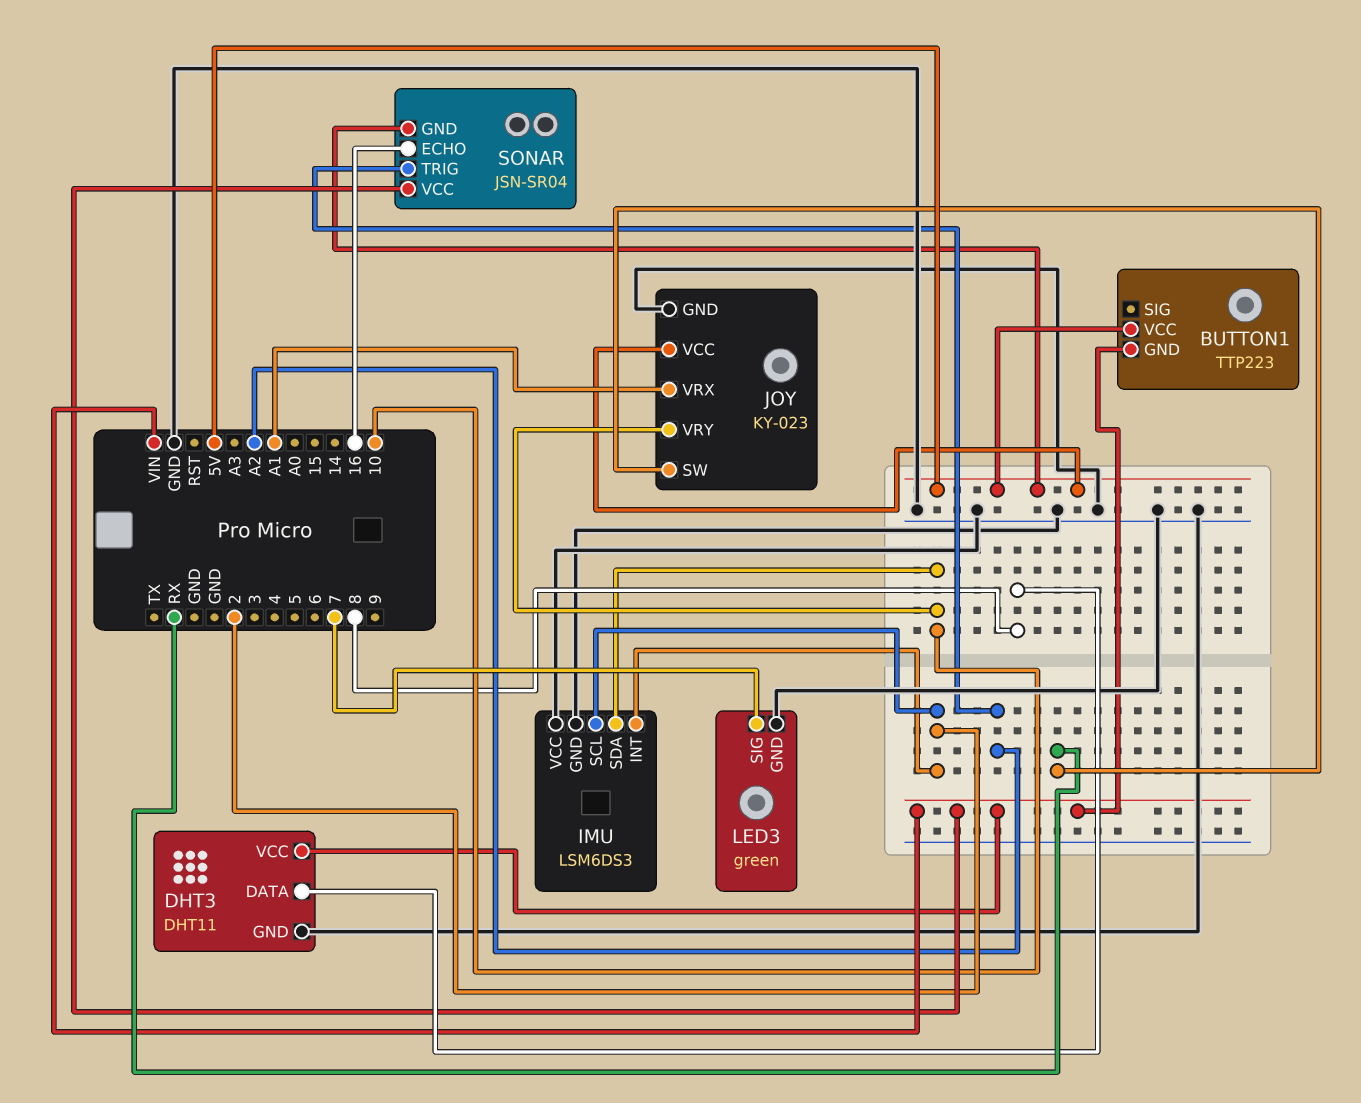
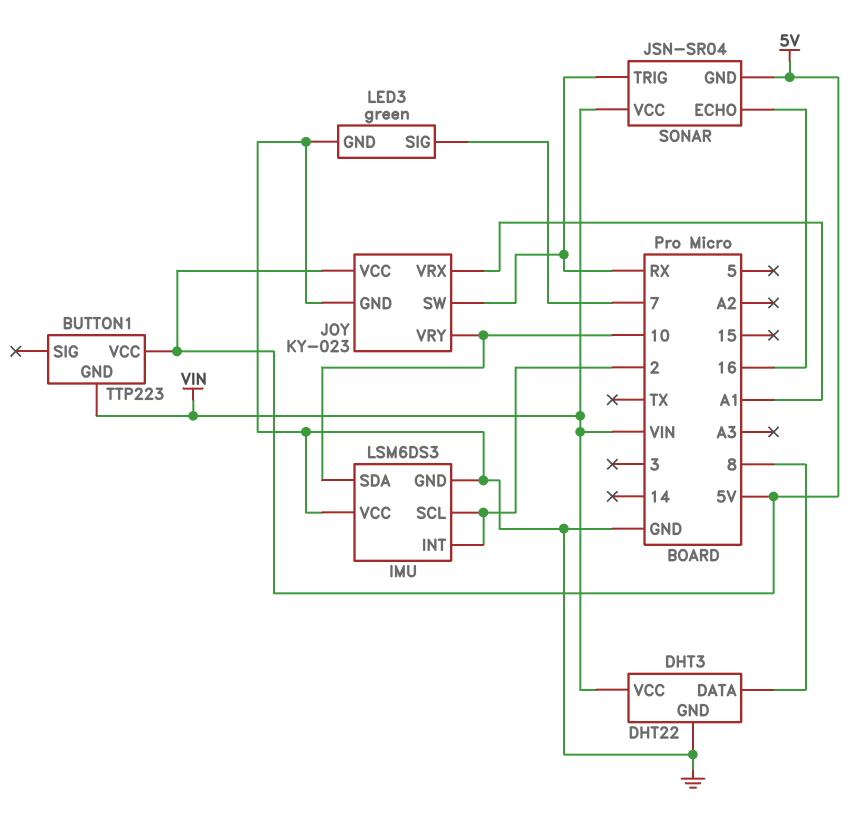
DHT3: DHT11 -> DHT22
SONAR pin TRIG: A2 -> RX

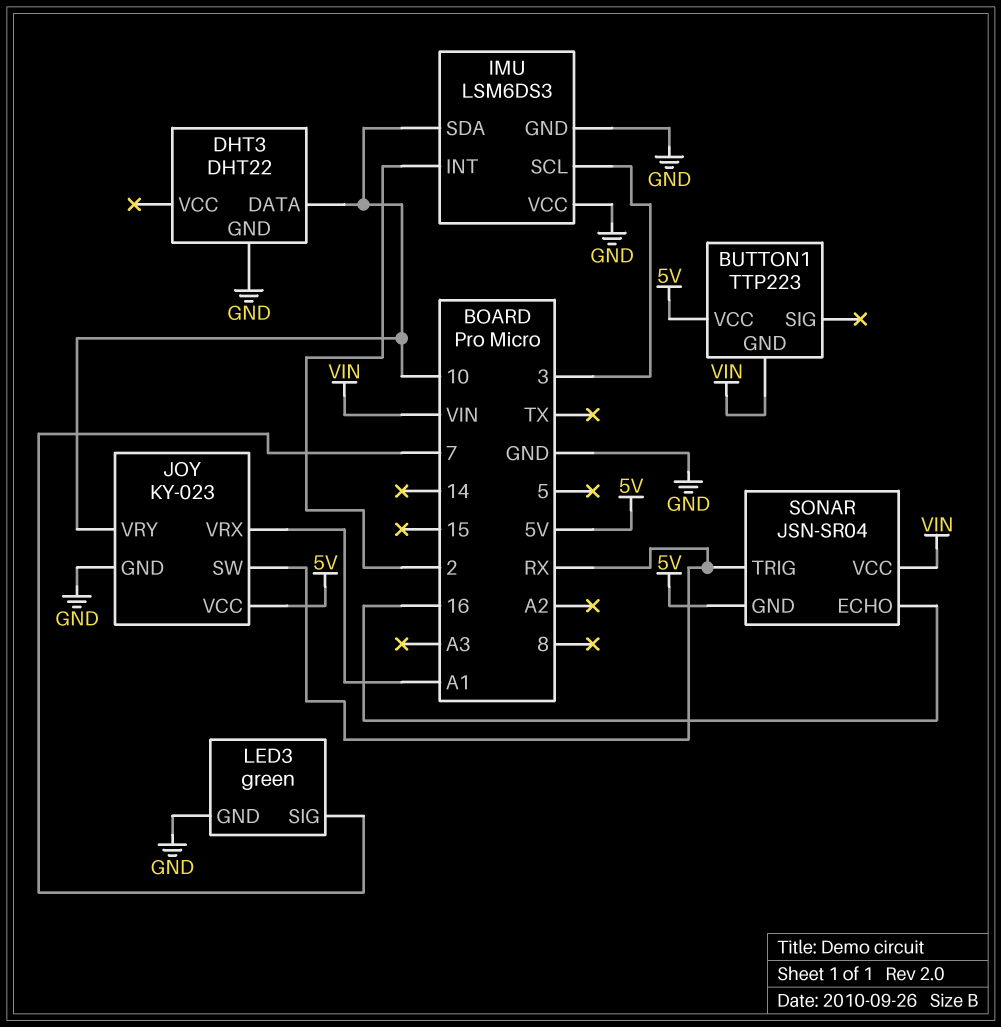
DHT3 pin DATA: 8 -> 10
DHT3 pin VCC: VIN -> none
IMU pin SCL: 2 -> 3

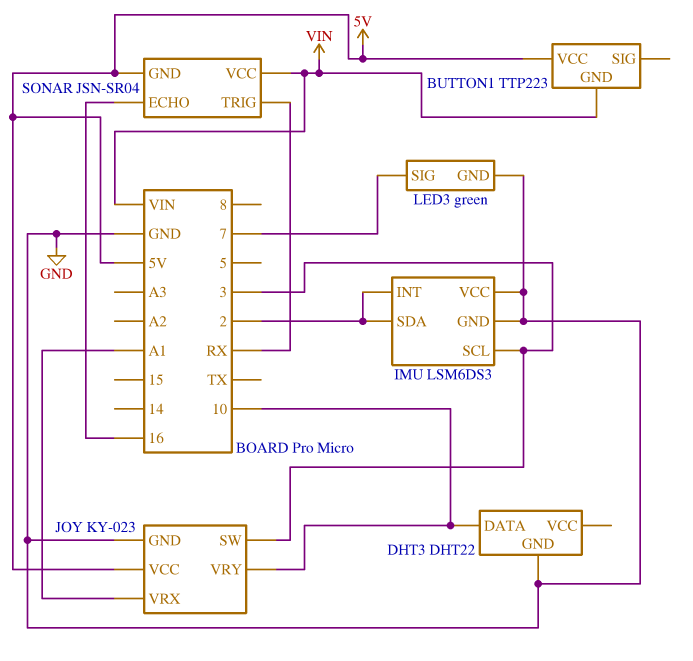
IMU pin SDA: 10 -> 2
JOY pin SW: RX -> 3

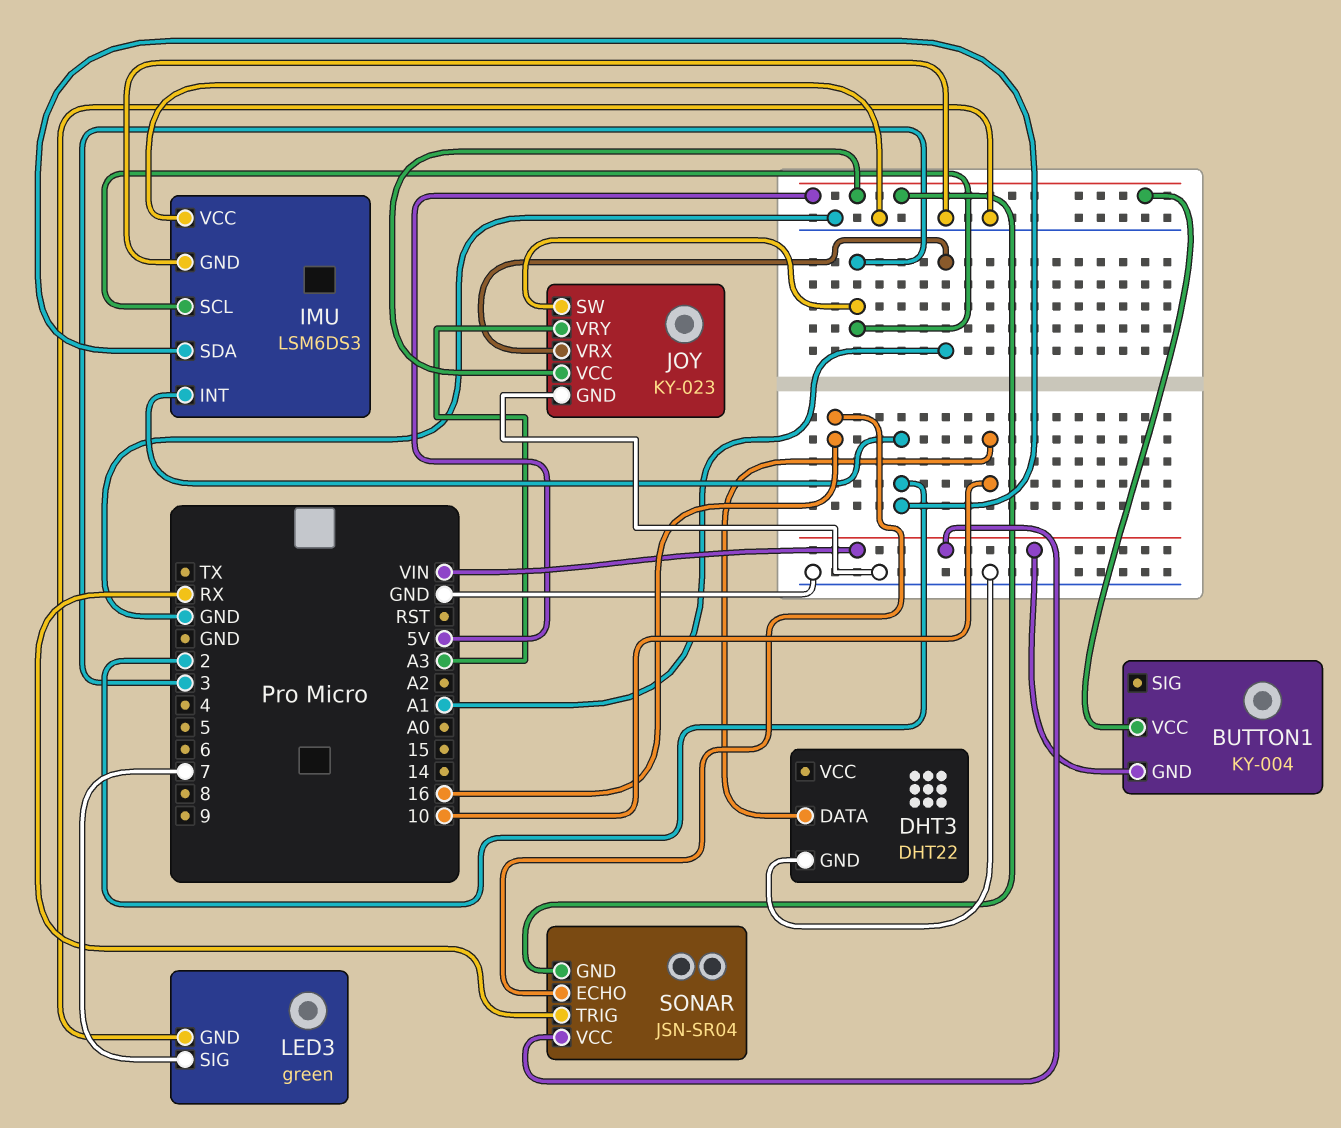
BUTTON1: TTP223 -> KY-004
JOY pin VRY: 10 -> A3

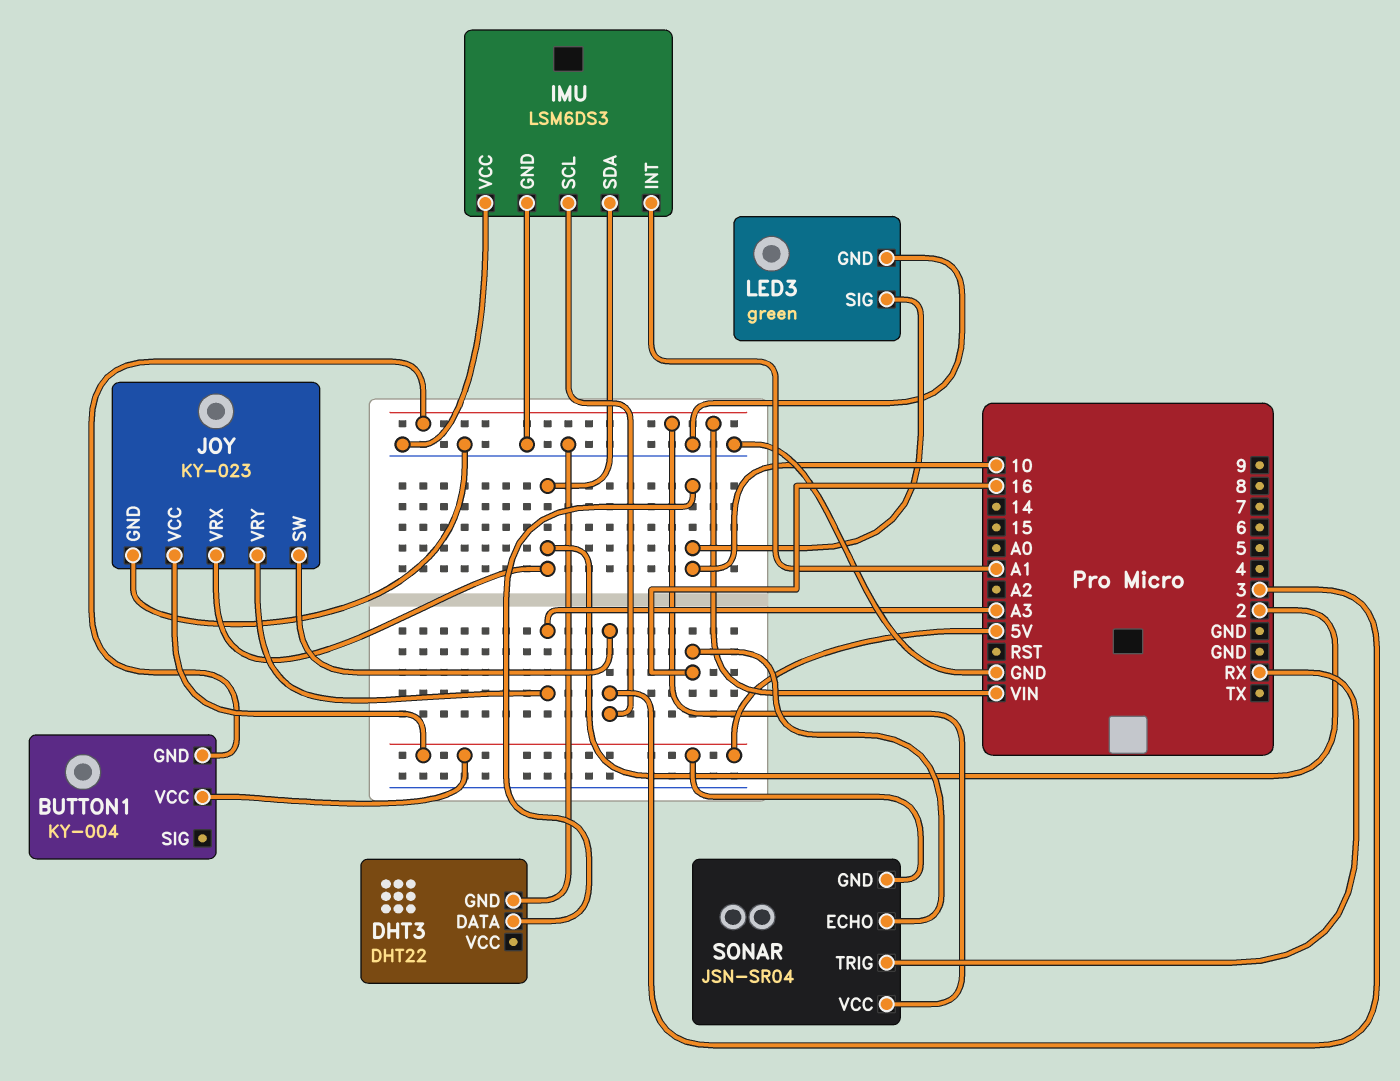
IMU pin INT: 2 -> A1
JOY pin VRX: A1 -> 2
LED3 pin SIG: 7 -> 10

